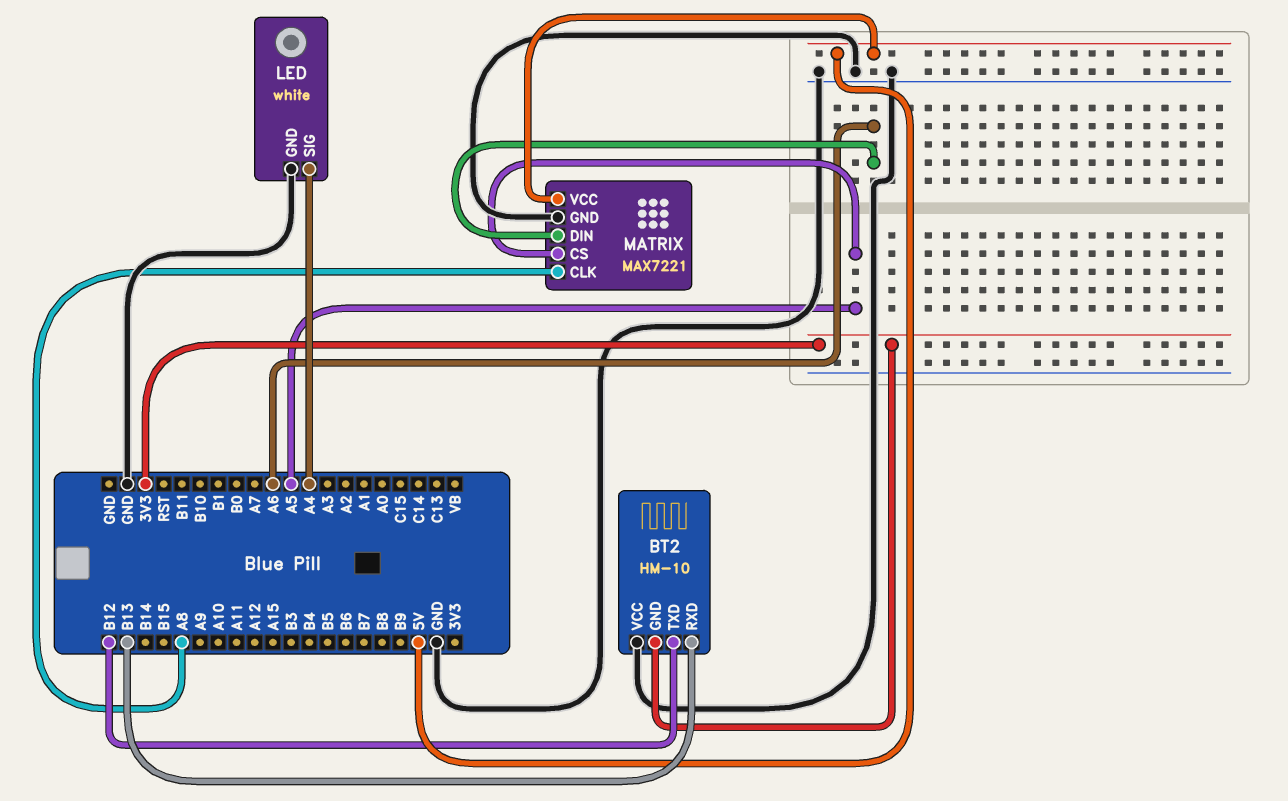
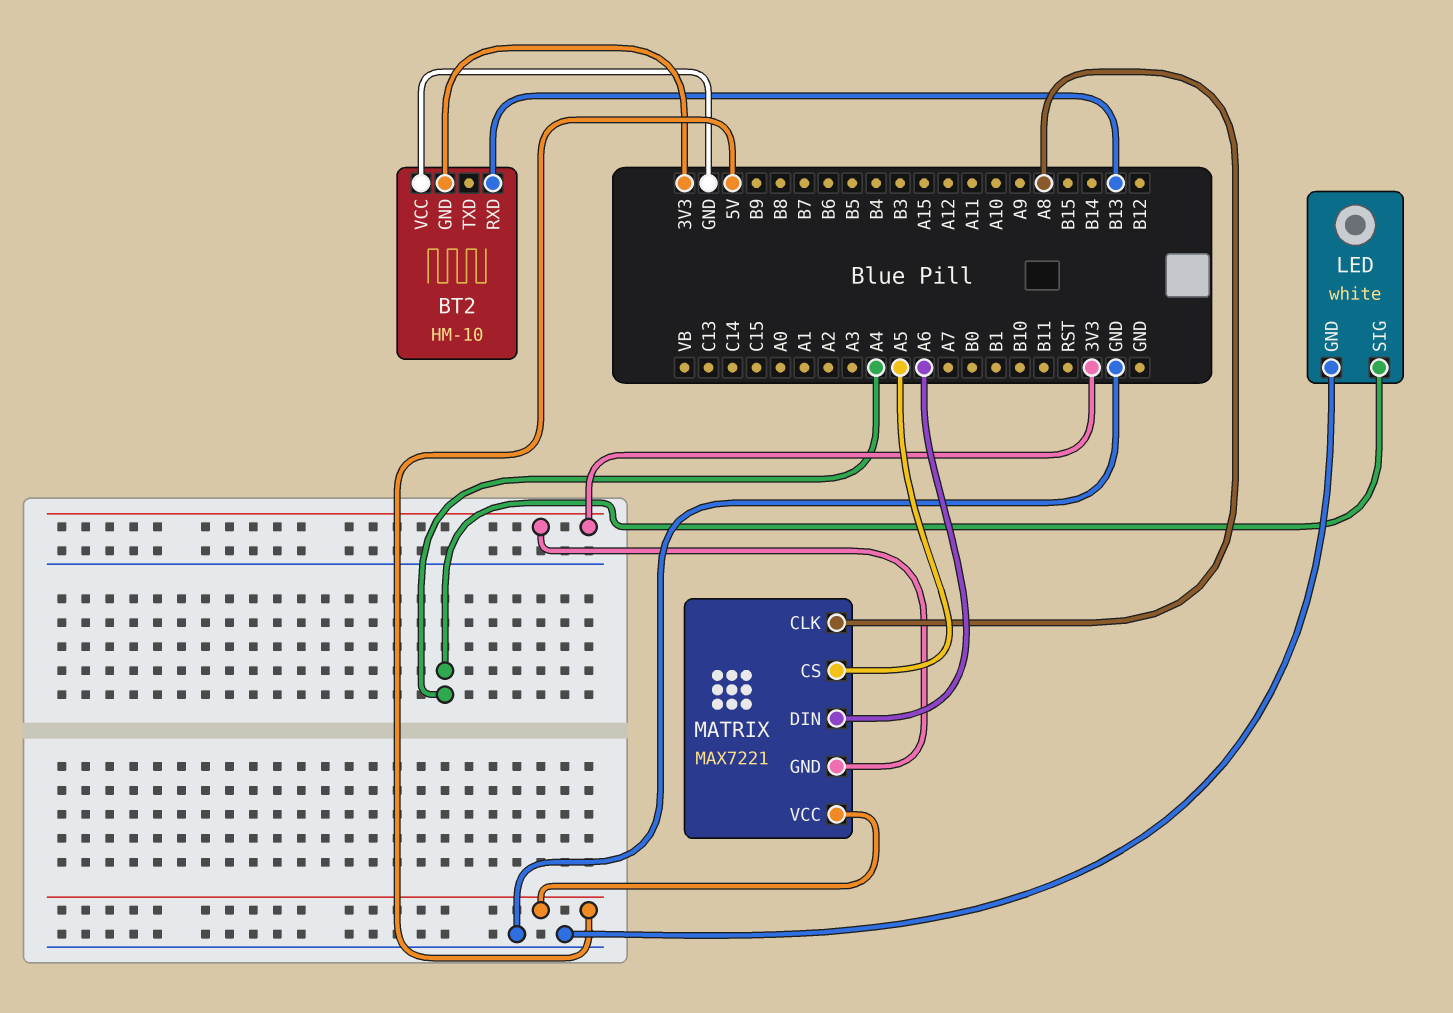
BT2 pin TXD: B12 -> none
MATRIX pin GND: GND -> 3V3

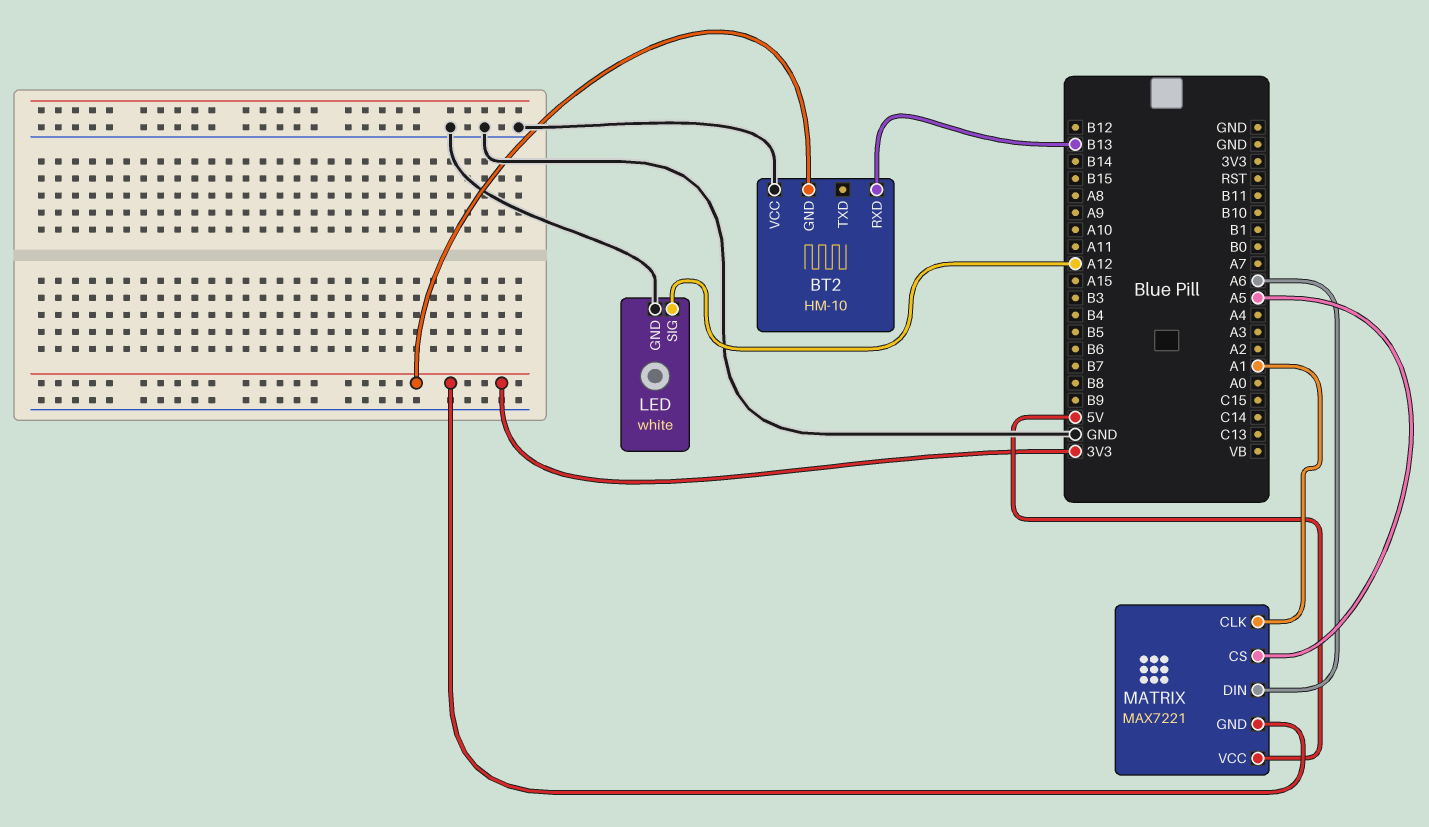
LED pin SIG: A4 -> A12
MATRIX pin CLK: A8 -> A1

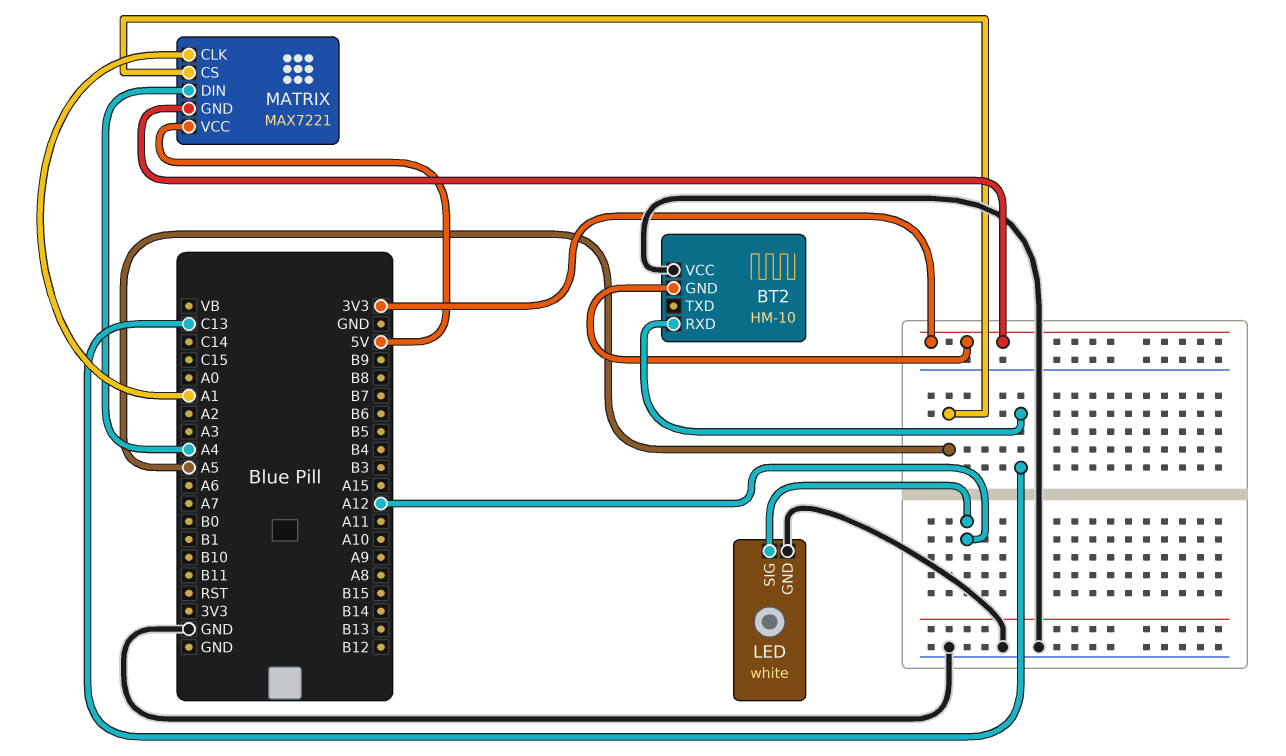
BT2 pin RXD: B13 -> C13
MATRIX pin DIN: A6 -> A4

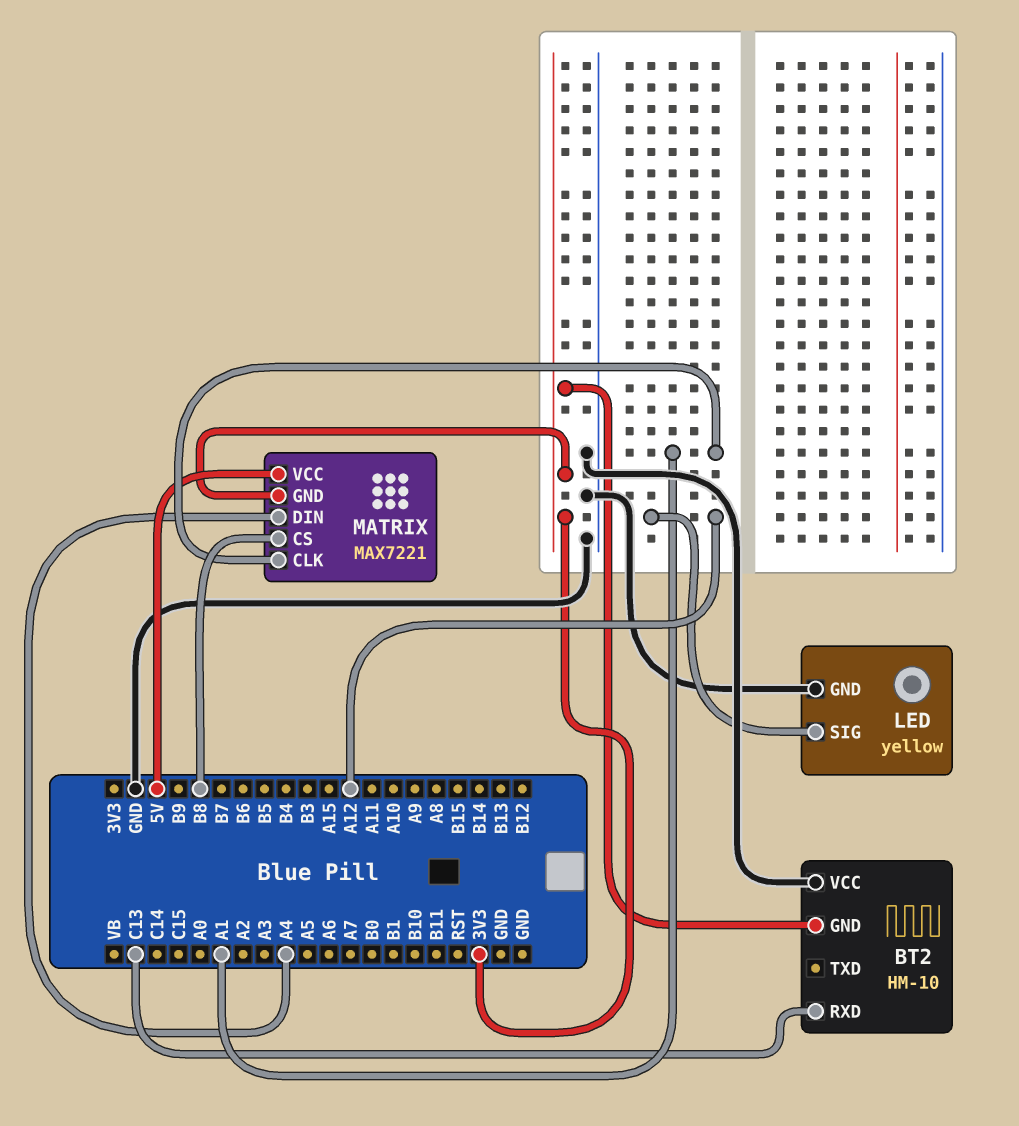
LED: white -> yellow
MATRIX pin CS: A5 -> B8

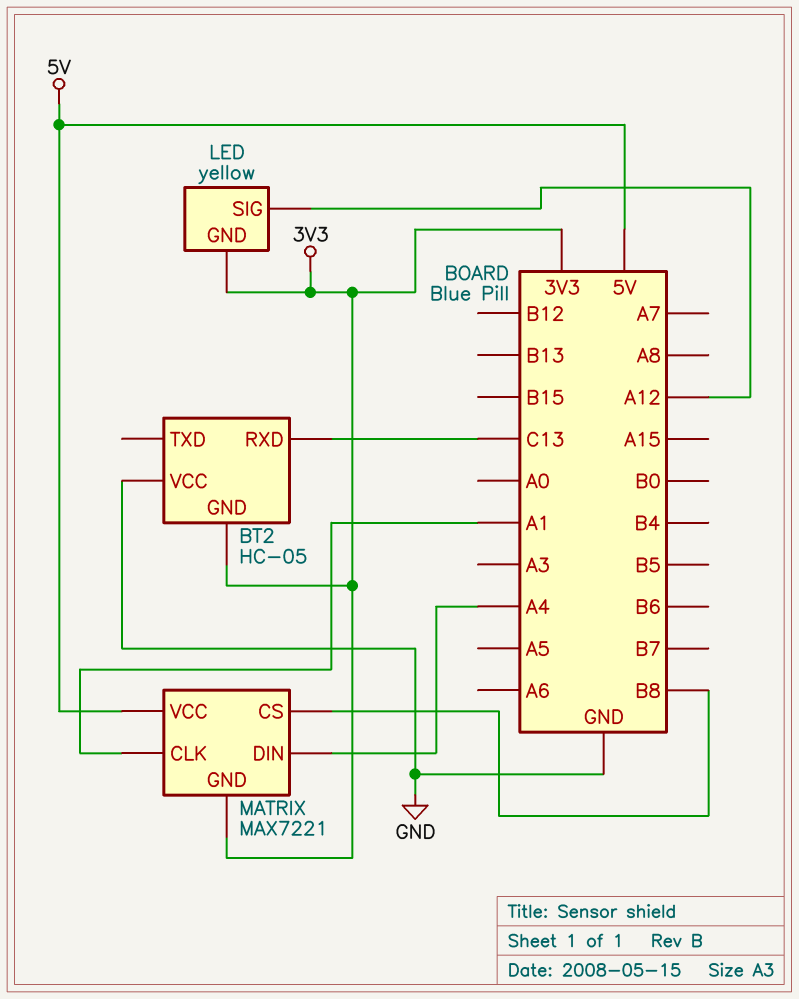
BT2: HM-10 -> HC-05
LED pin GND: GND -> 3V3

